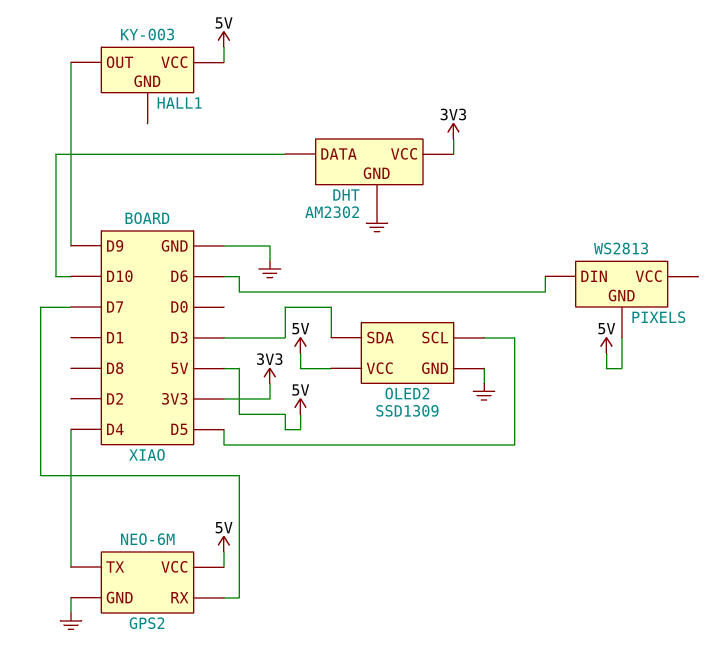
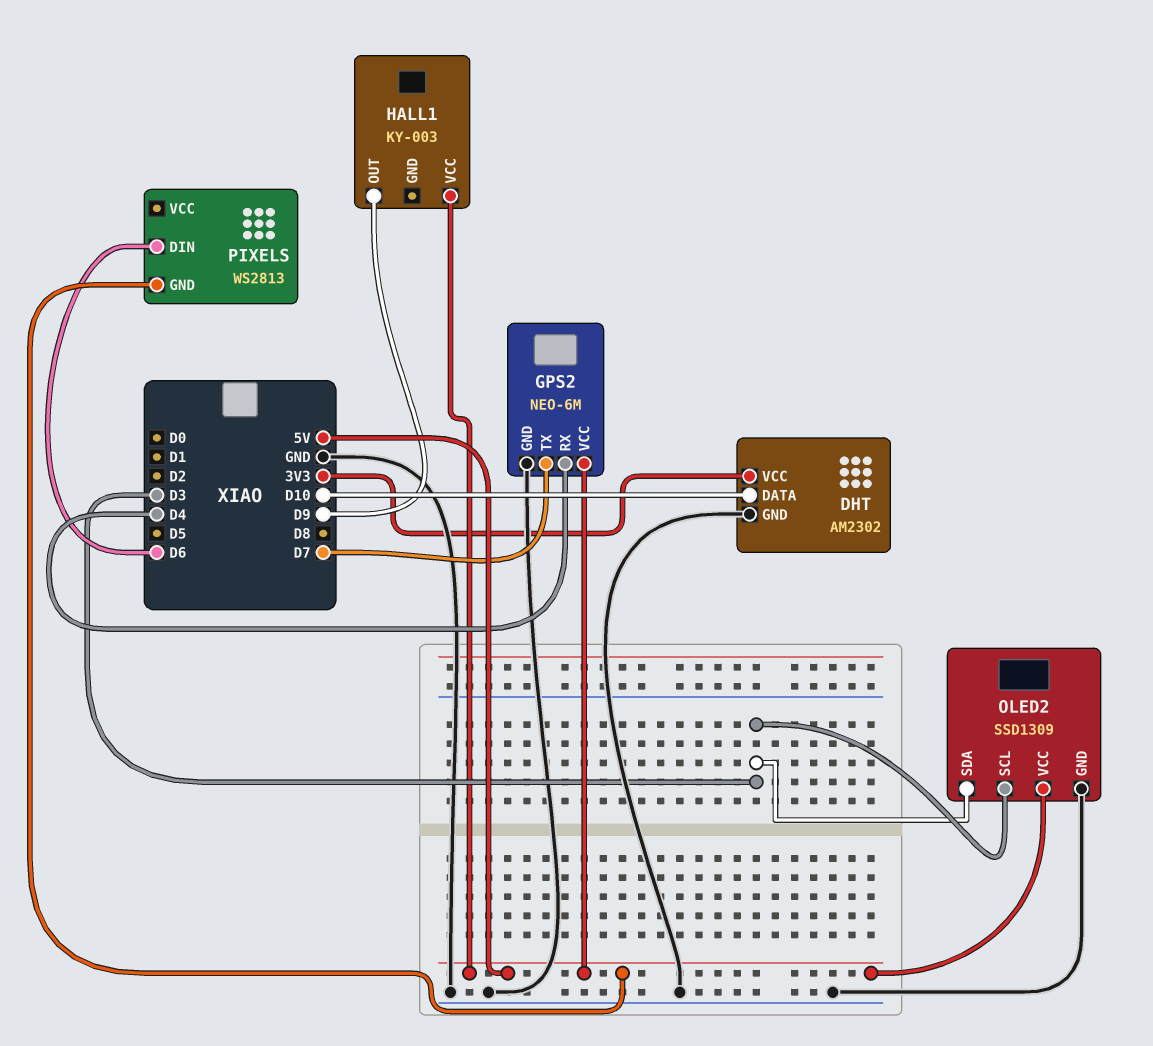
GPS2 pin RX: D7 -> D4
GPS2 pin TX: D4 -> D7
OLED2 pin SCL: D5 -> D3

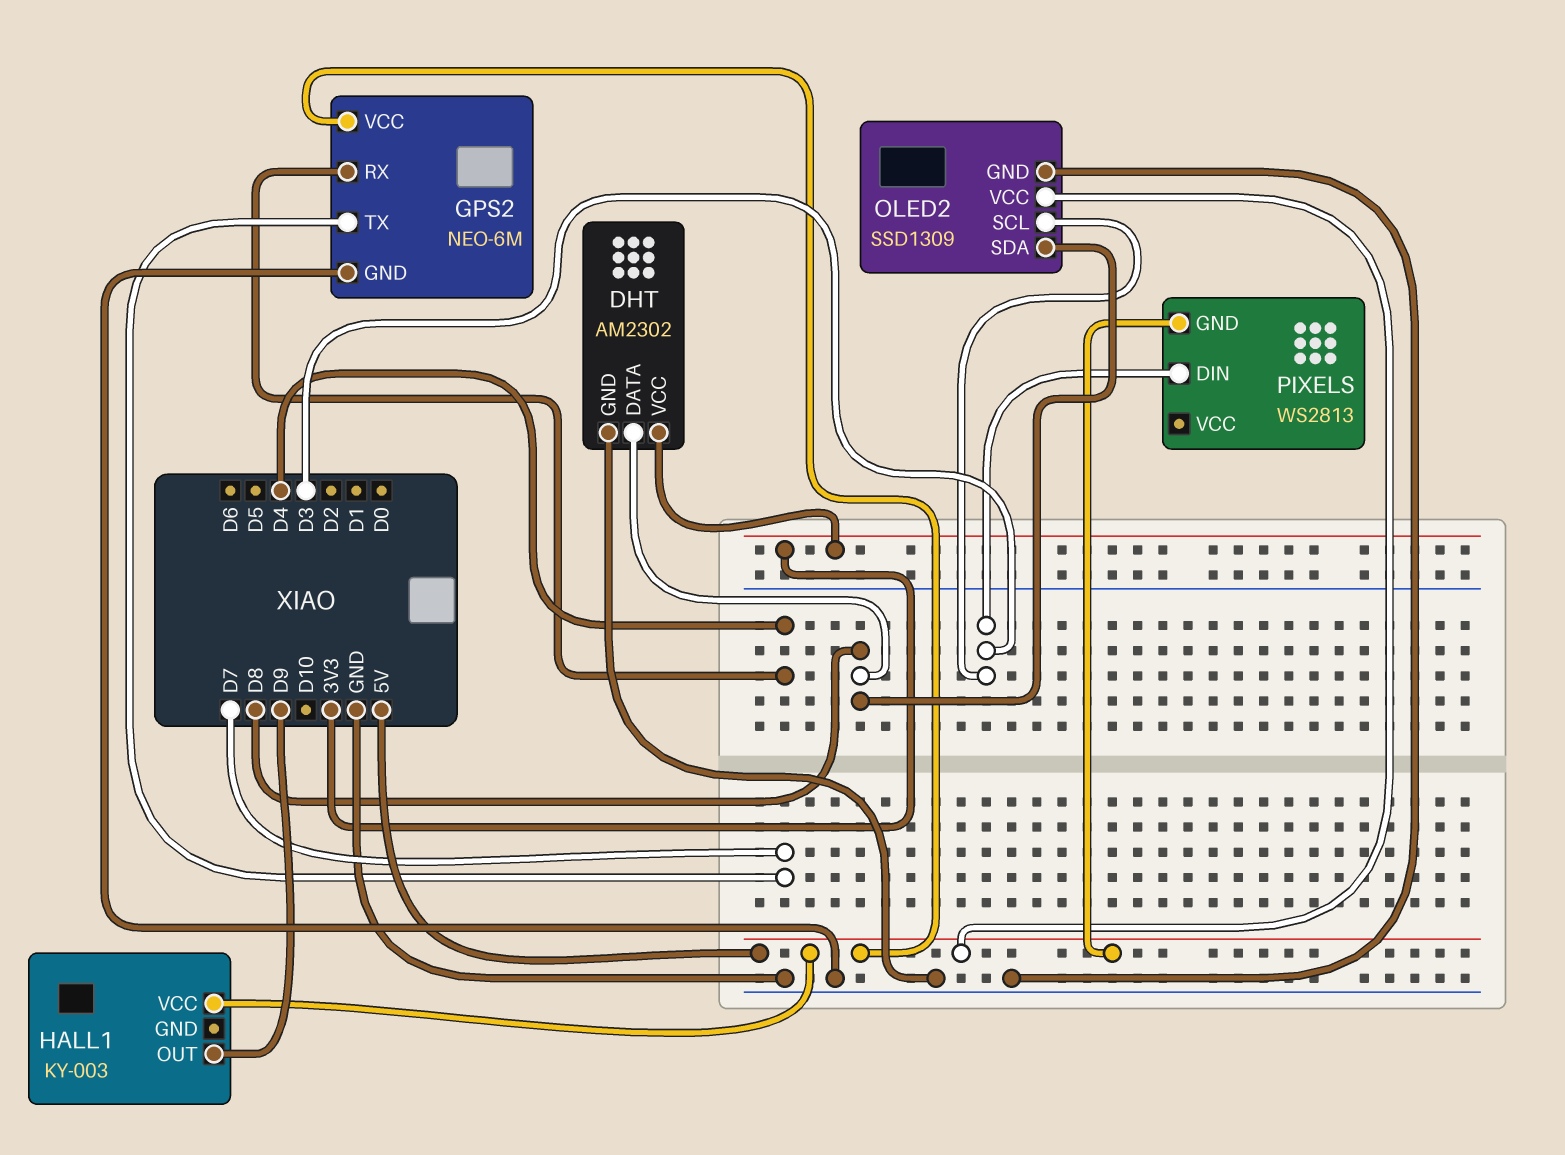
DHT pin DATA: D10 -> D8
OLED2 pin SDA: D3 -> D8
PIXELS pin DIN: D6 -> D3

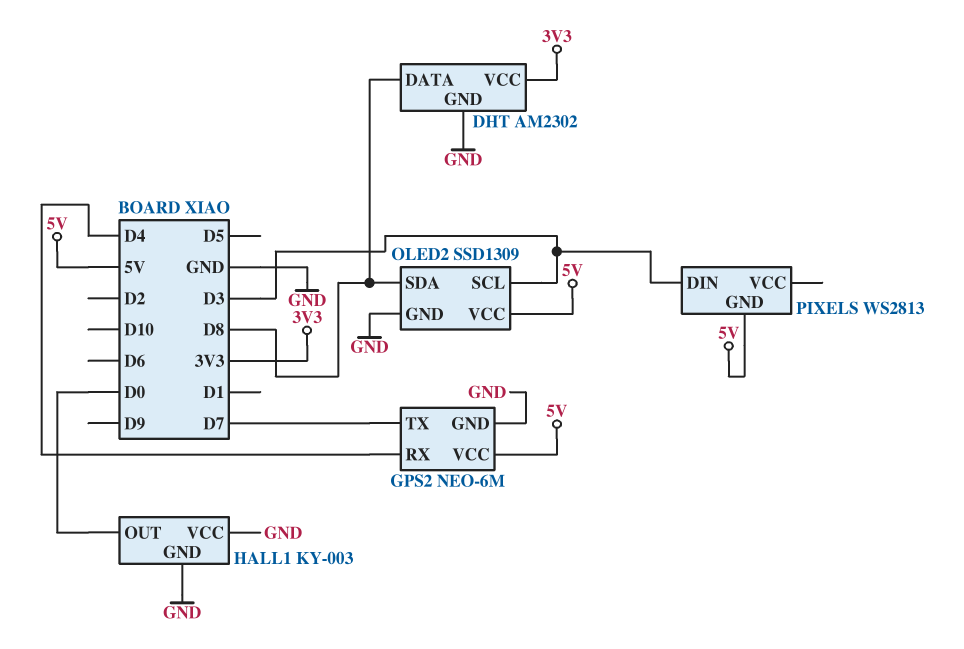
HALL1 pin GND: none -> GND
HALL1 pin OUT: D9 -> D0
HALL1 pin VCC: 5V -> GND

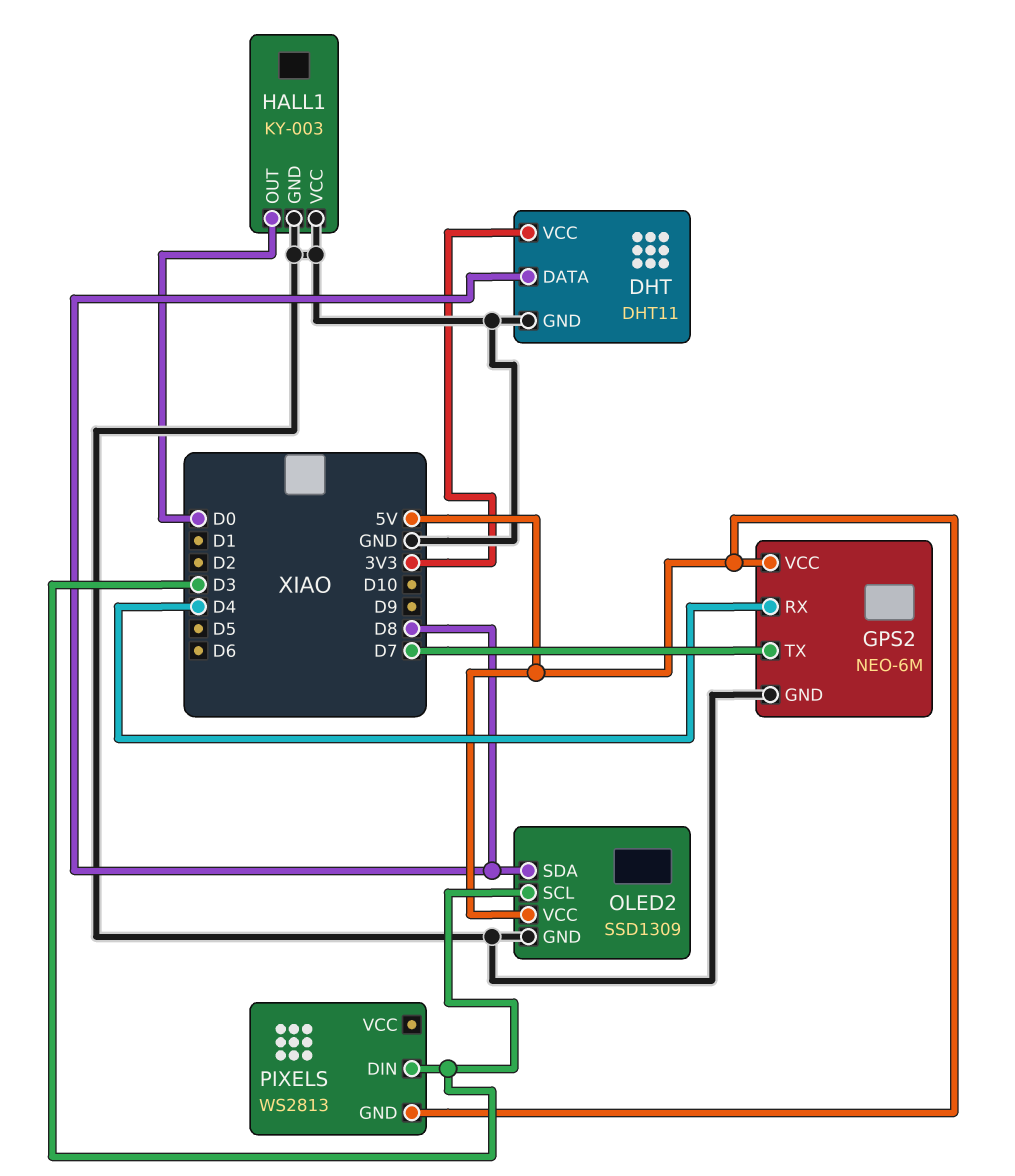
DHT: AM2302 -> DHT11

